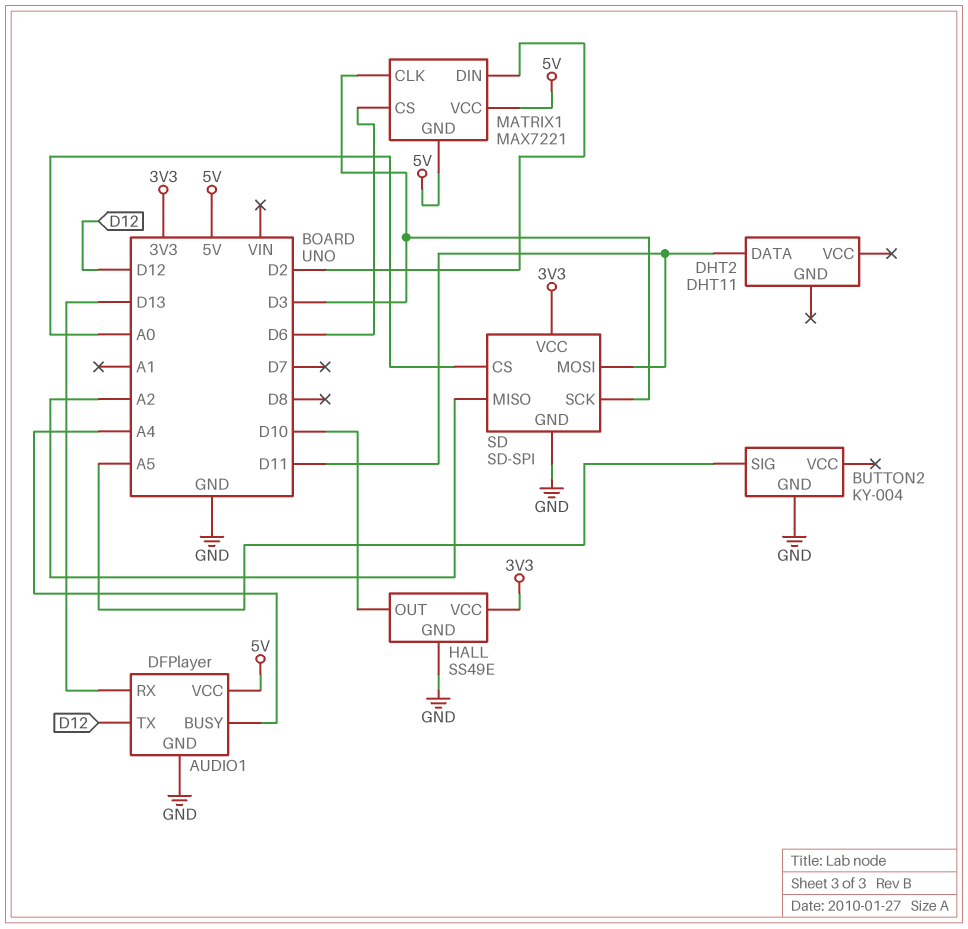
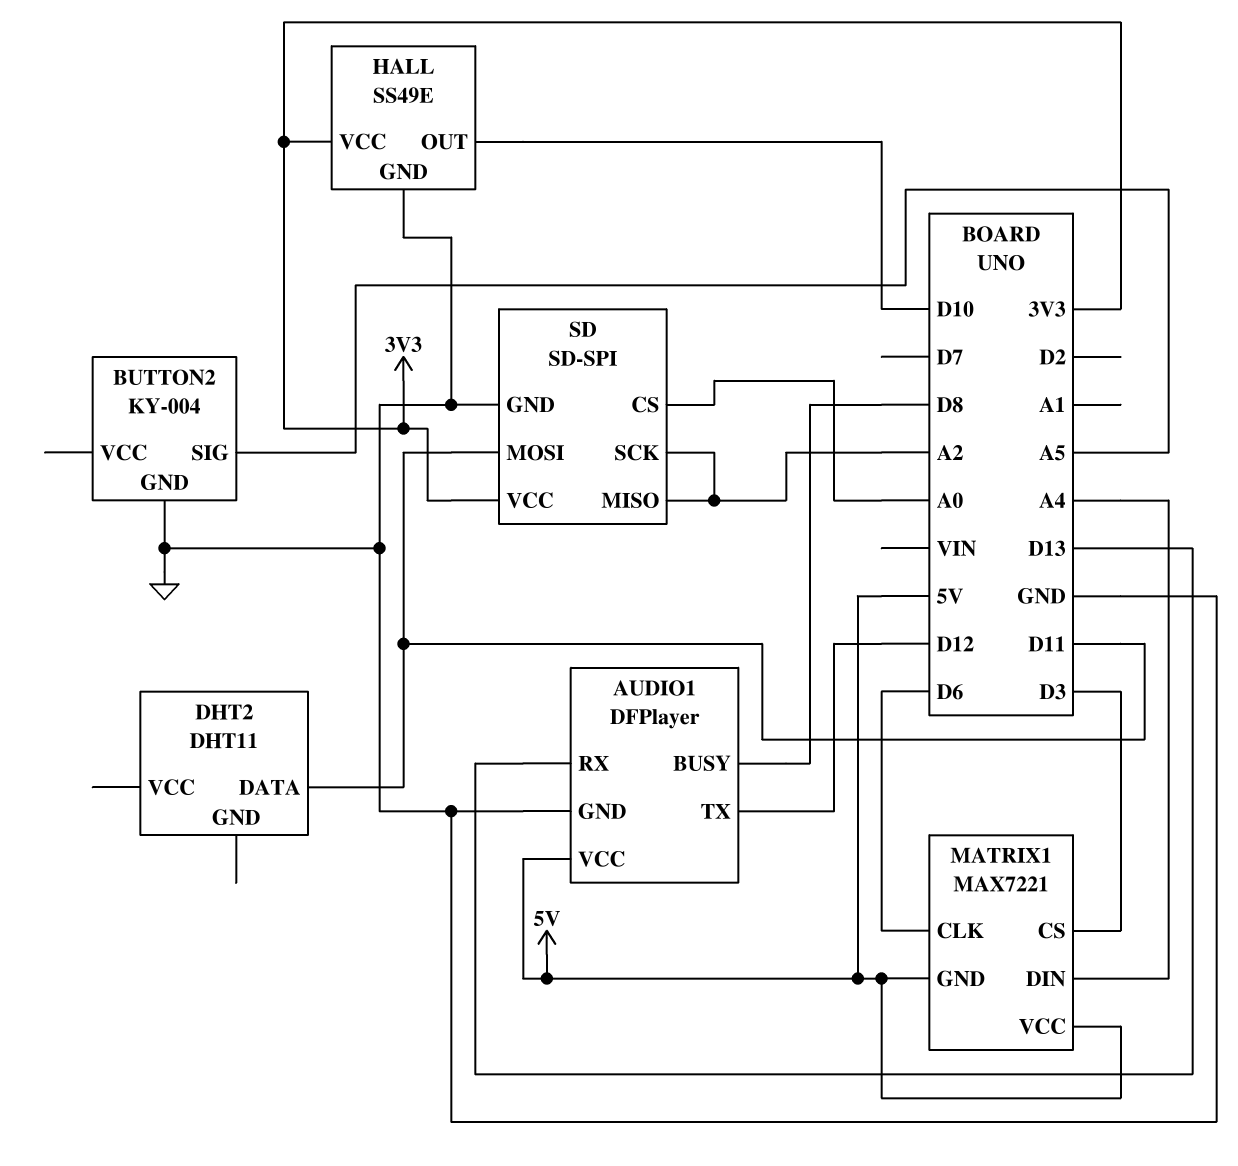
AUDIO1 pin BUSY: A4 -> D8
MATRIX1 pin CLK: D3 -> D6
MATRIX1 pin CS: D6 -> D3
MATRIX1 pin DIN: D2 -> A4
SD pin SCK: D3 -> A2

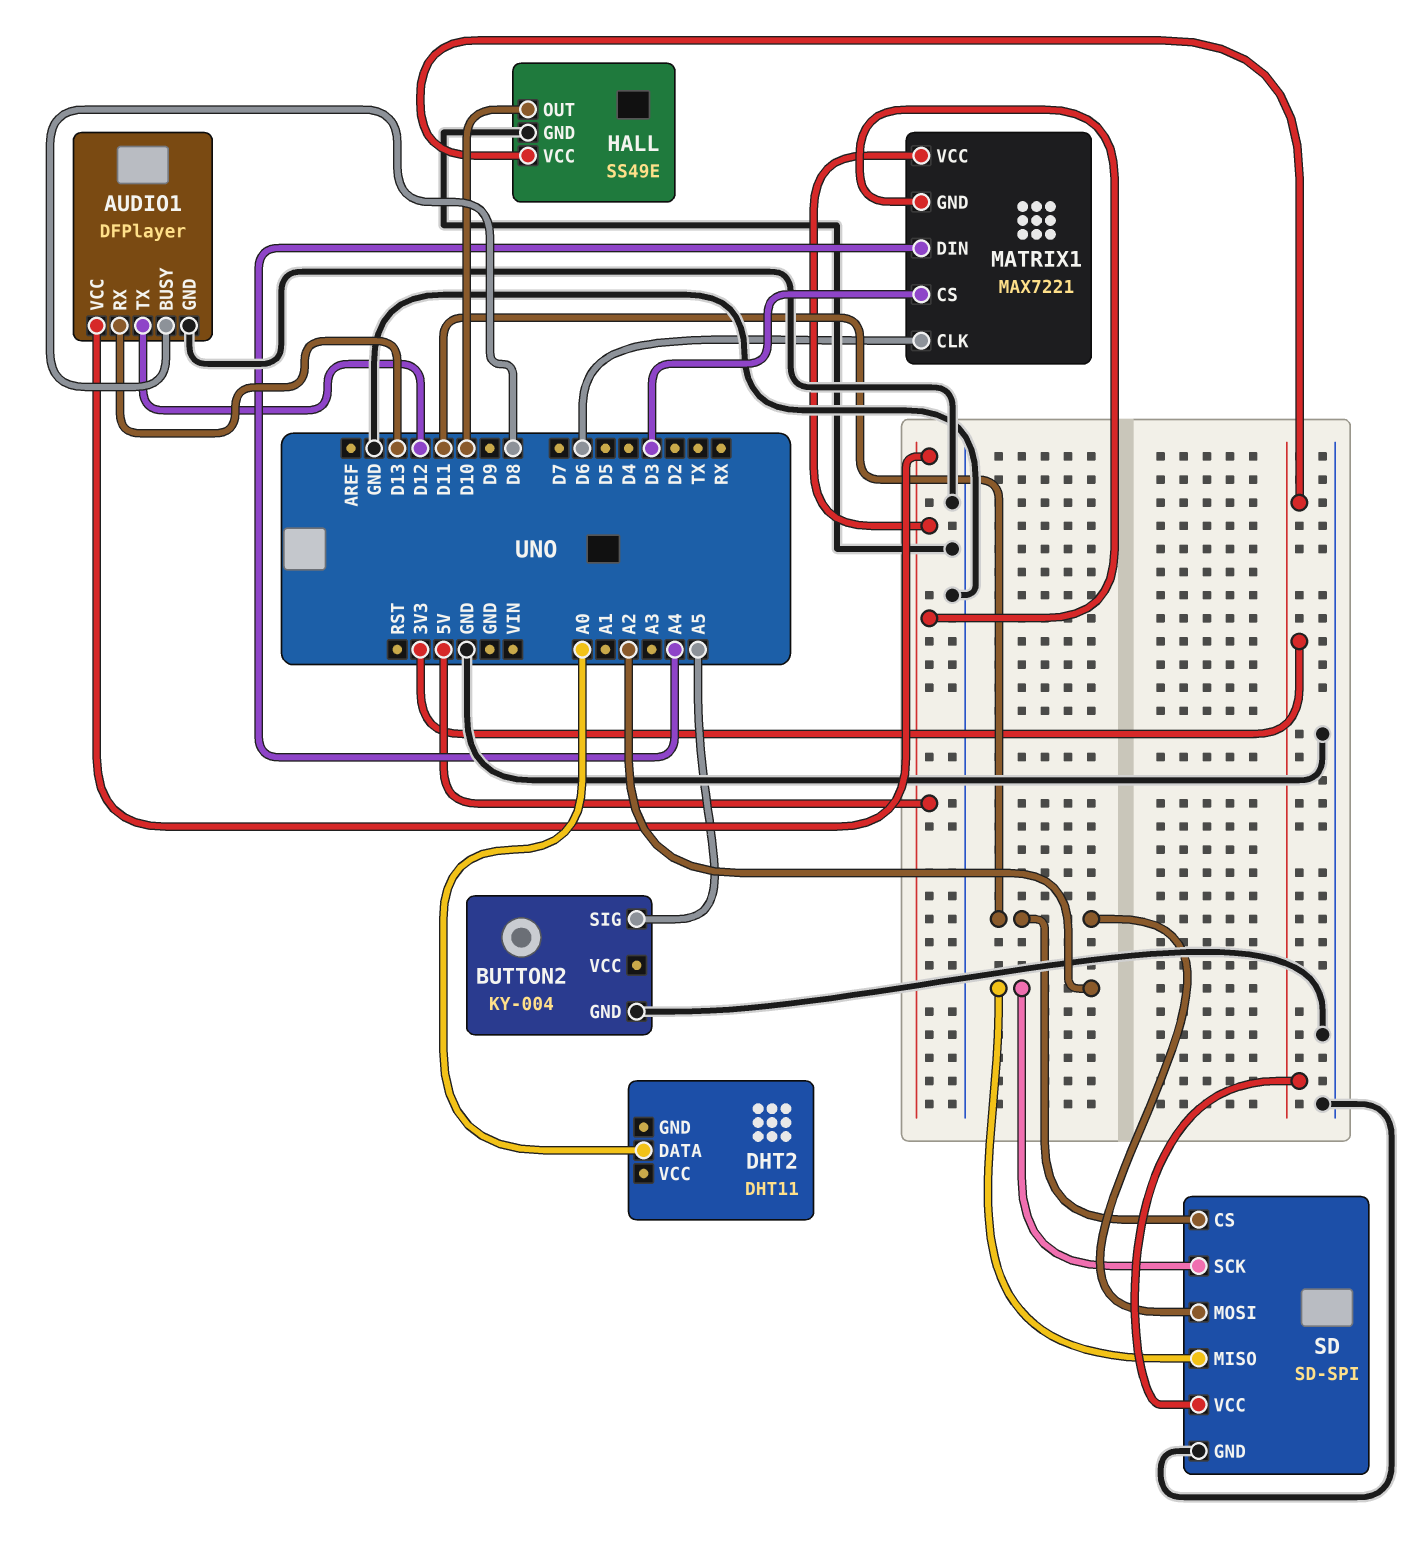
DHT2 pin DATA: D11 -> A0
SD pin CS: A0 -> D11

